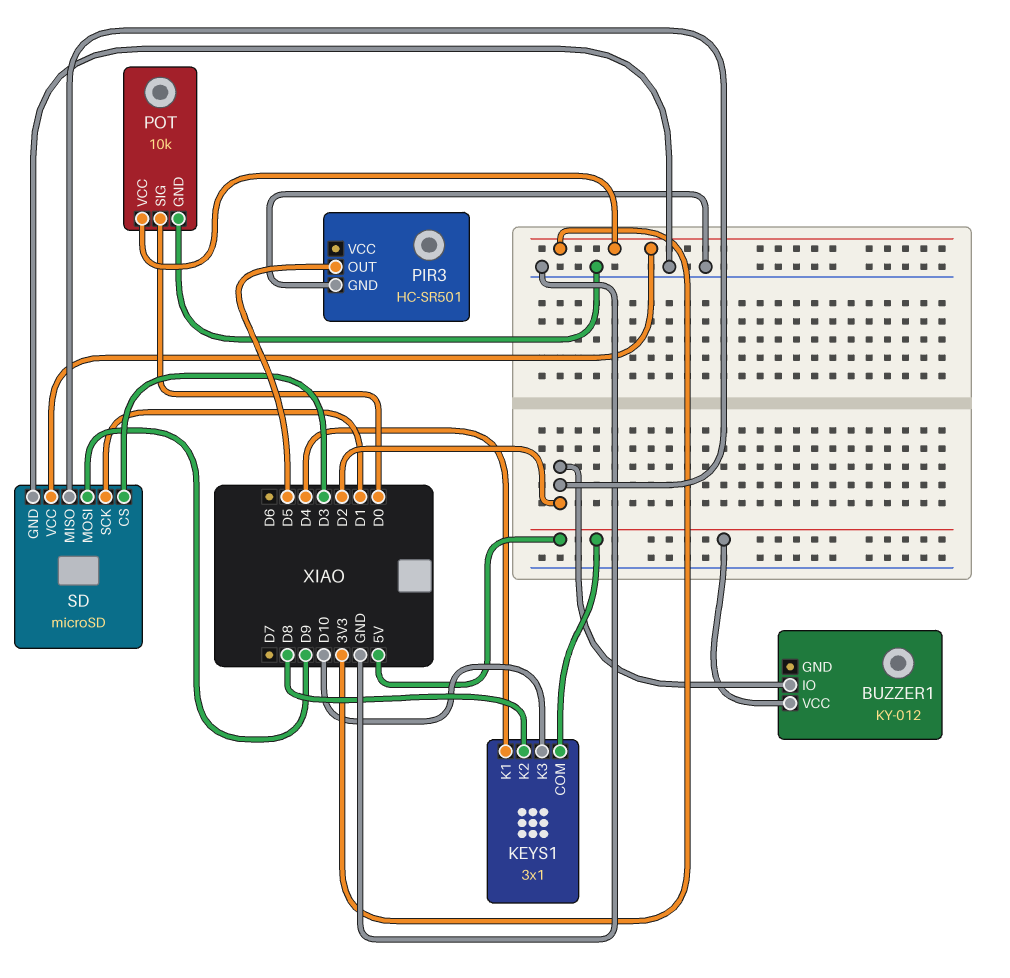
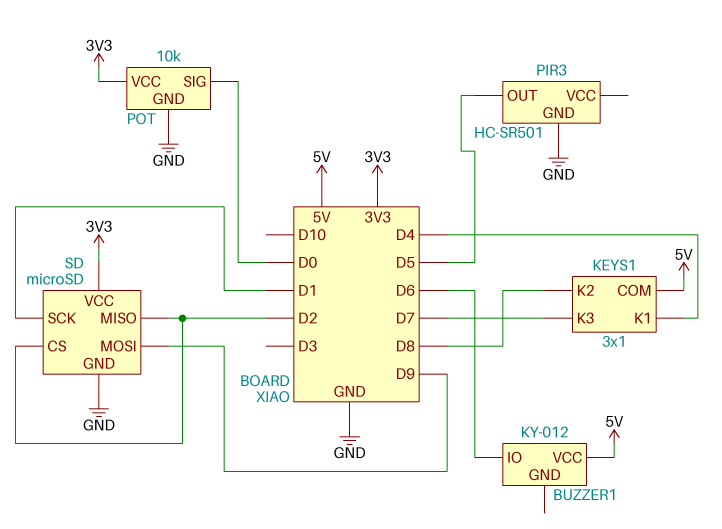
BUZZER1 pin IO: D2 -> D6
KEYS1 pin K3: D10 -> D7
SD pin CS: D3 -> D2

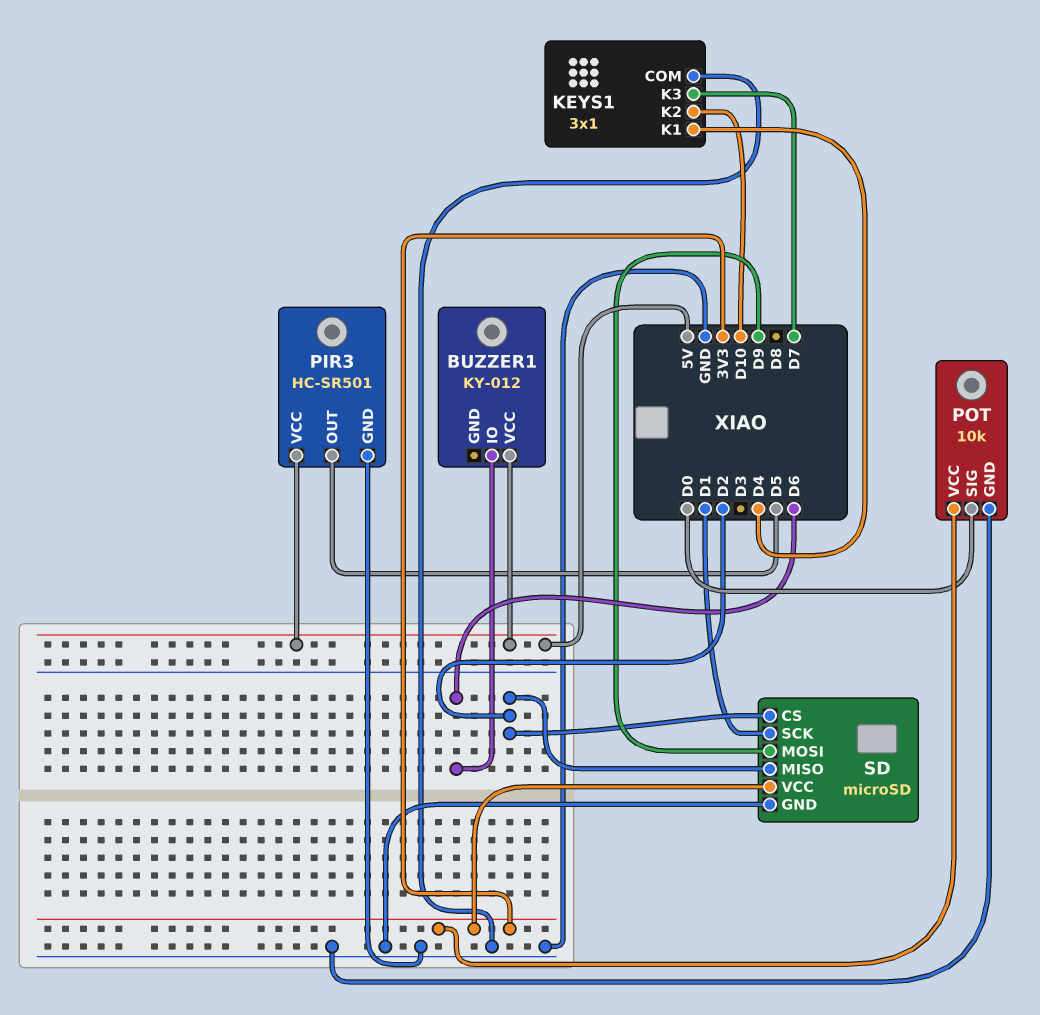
KEYS1 pin COM: 5V -> GND
KEYS1 pin K2: D8 -> D10
PIR3 pin VCC: none -> 5V

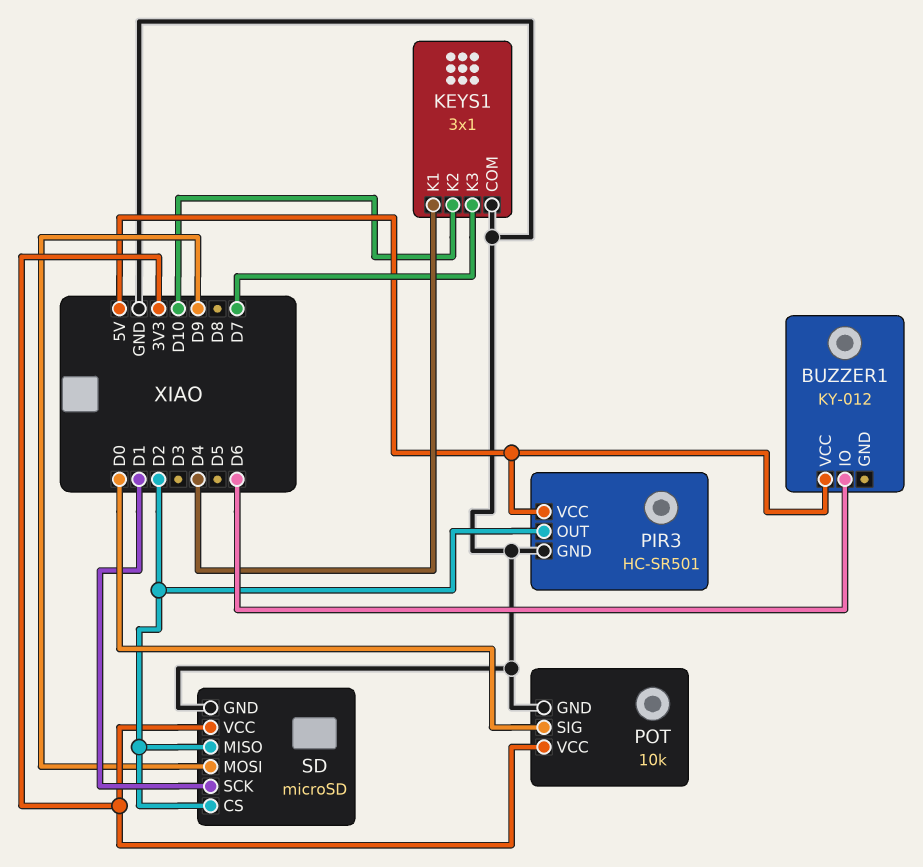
PIR3 pin OUT: D5 -> D2

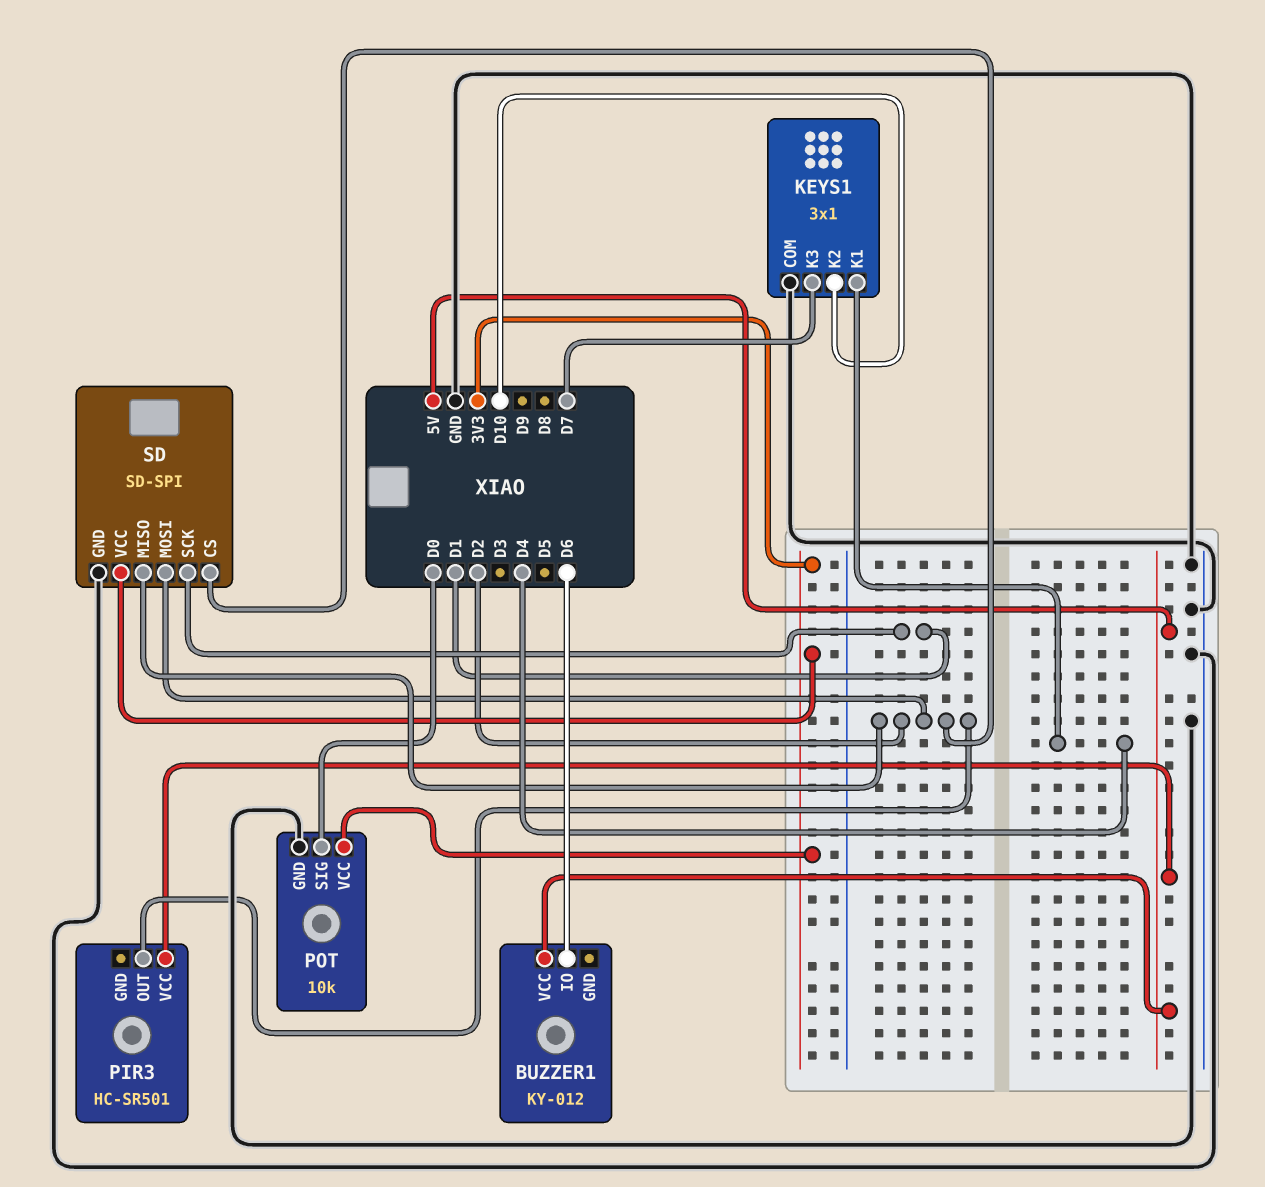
PIR3 pin GND: GND -> none
SD: microSD -> SD-SPI
SD pin MOSI: D9 -> D2

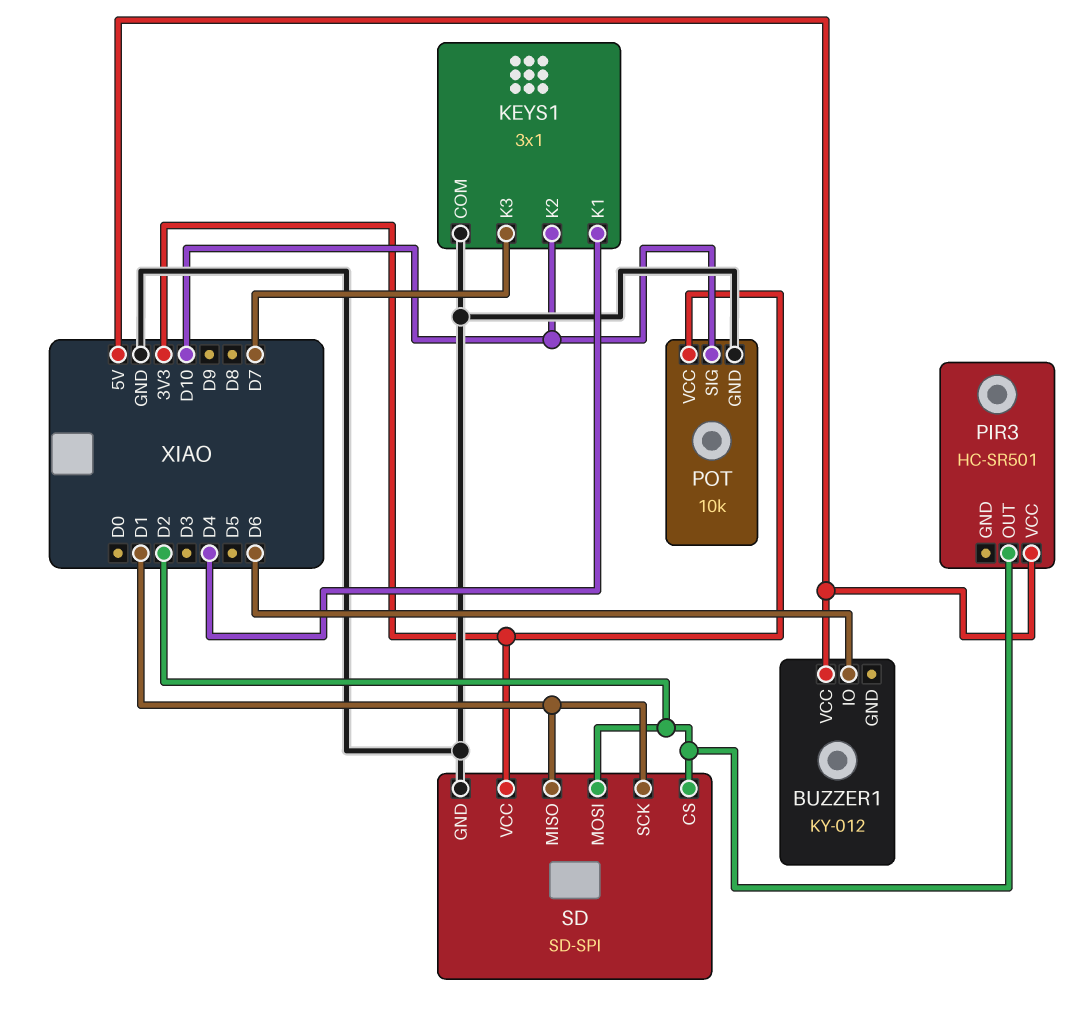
POT pin SIG: D0 -> D10
SD pin MISO: D2 -> D1

